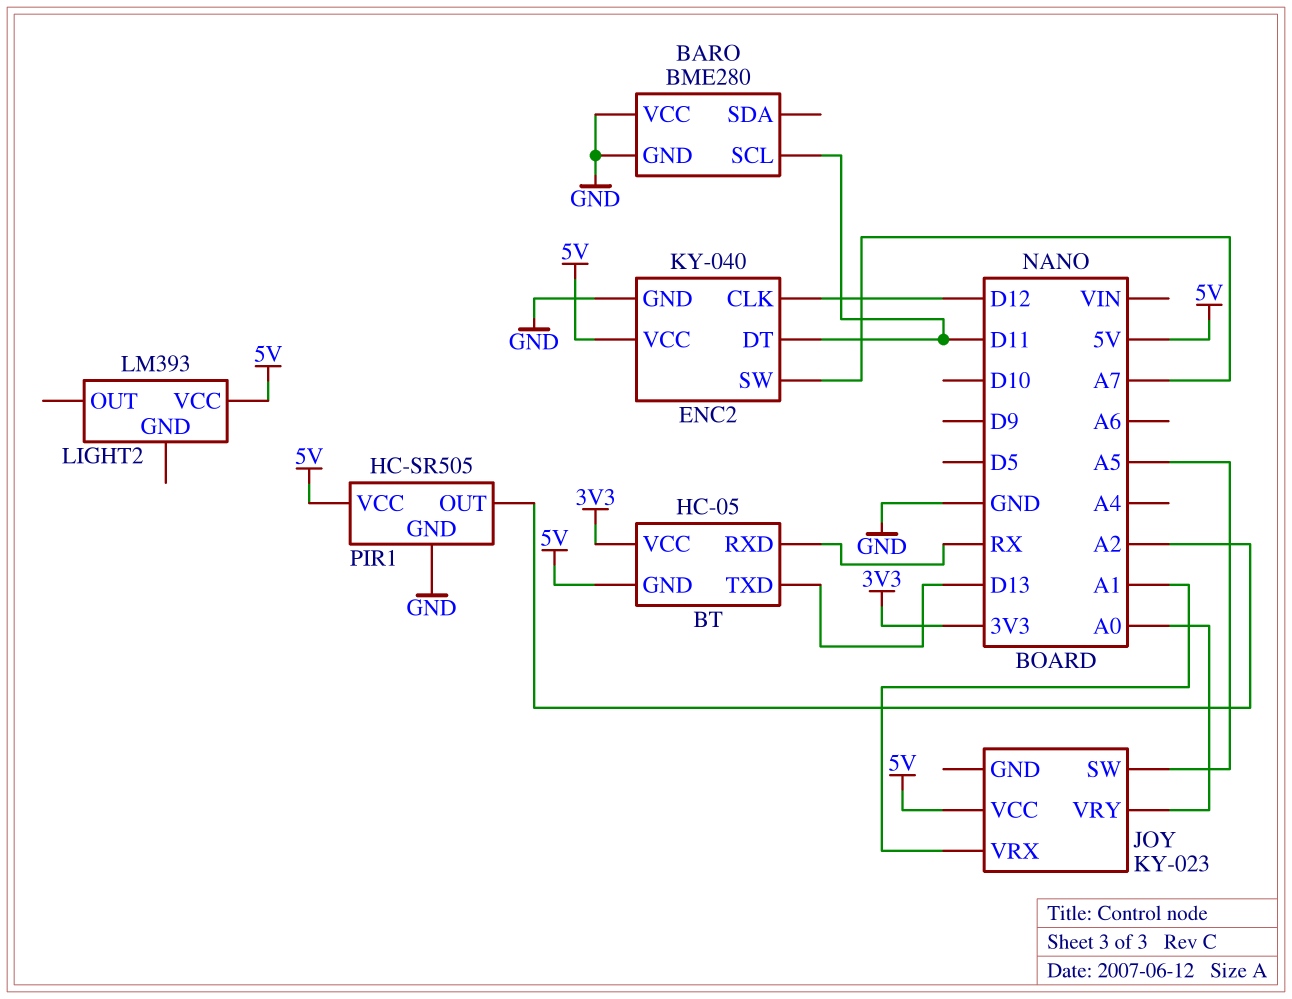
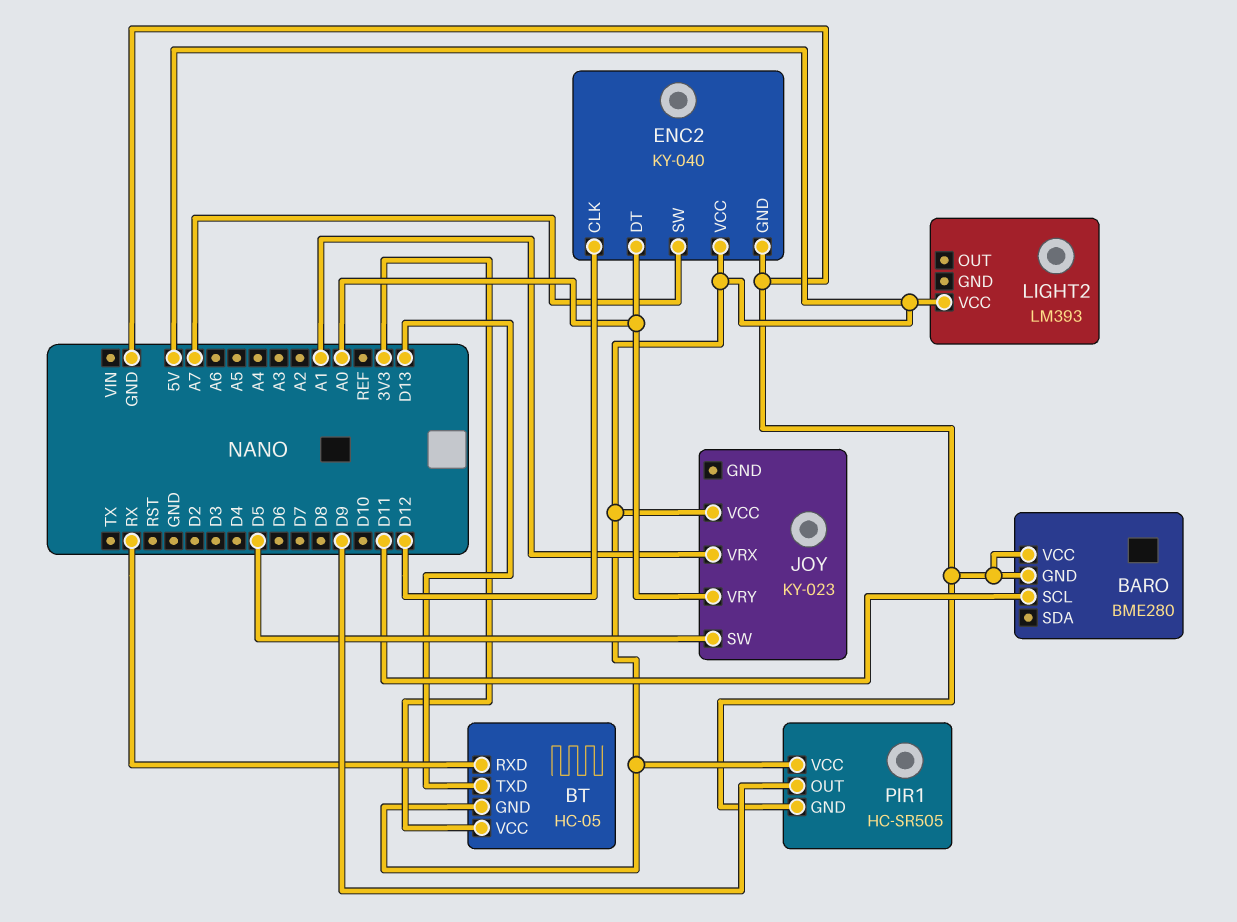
ENC2 pin DT: D11 -> A0
JOY pin SW: A5 -> D5
PIR1 pin OUT: A2 -> D9

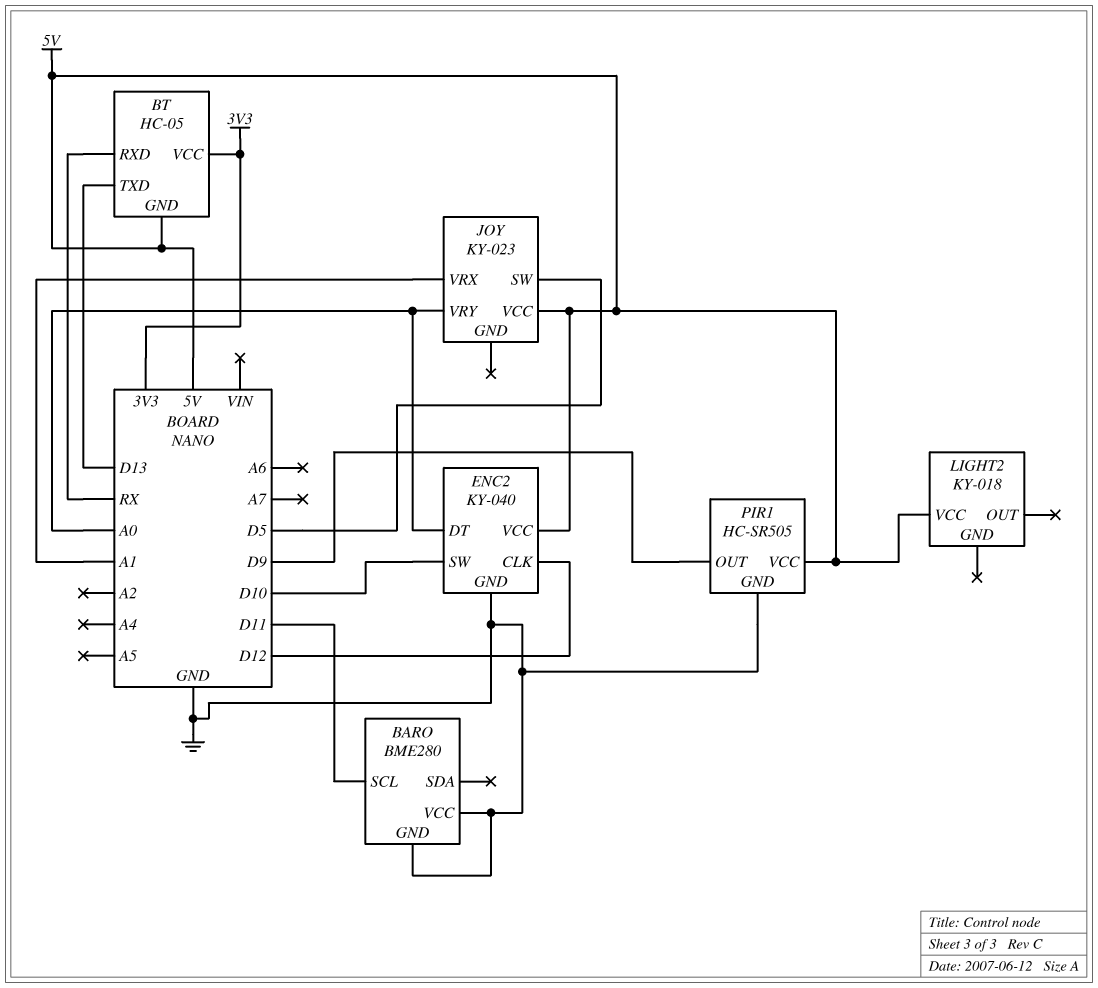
ENC2 pin SW: A7 -> D10
LIGHT2: LM393 -> KY-018

